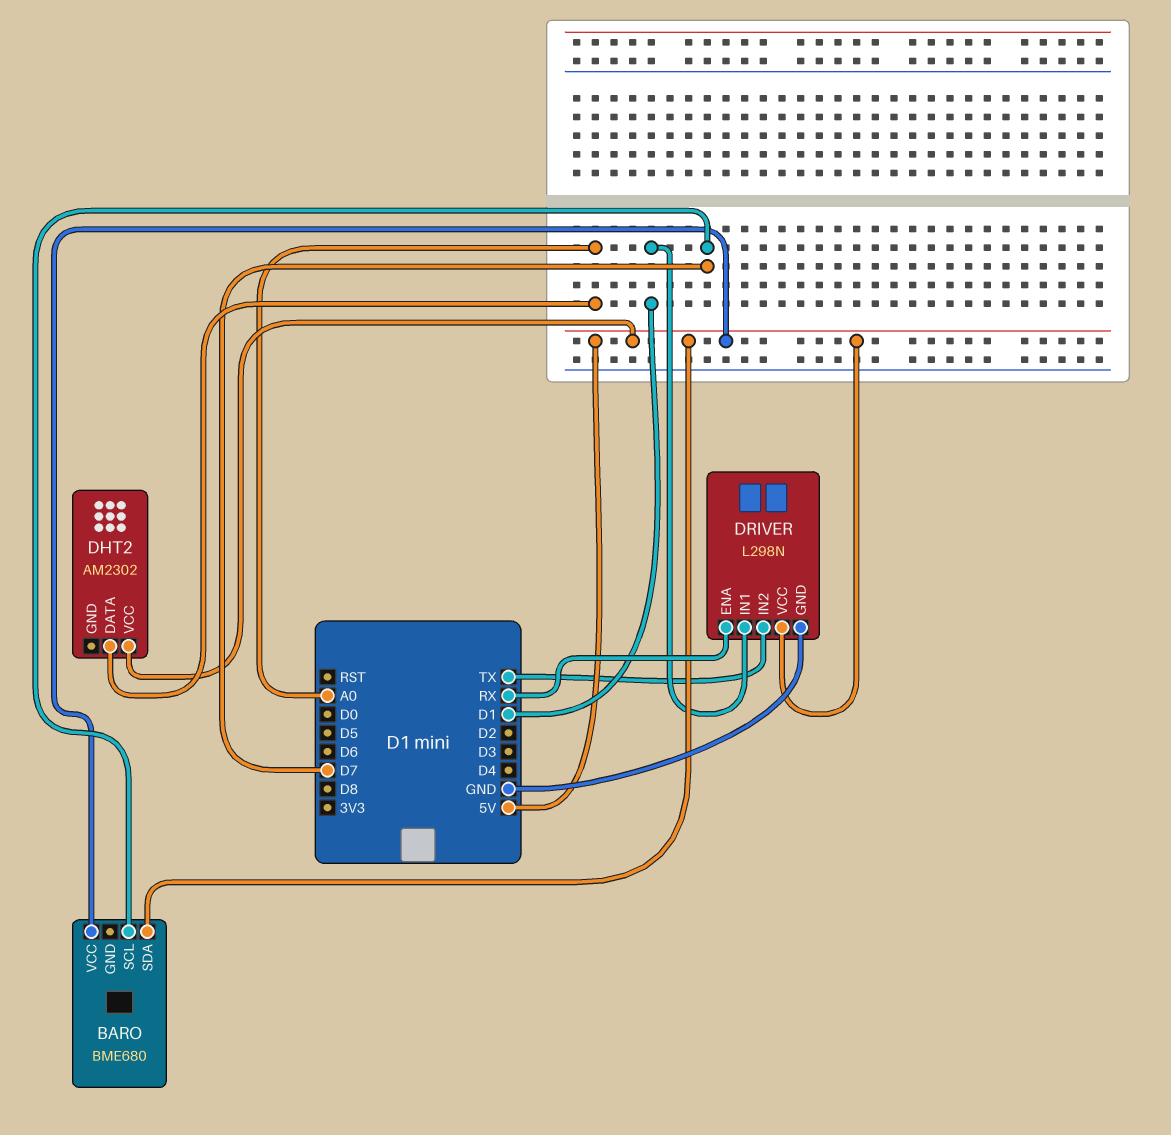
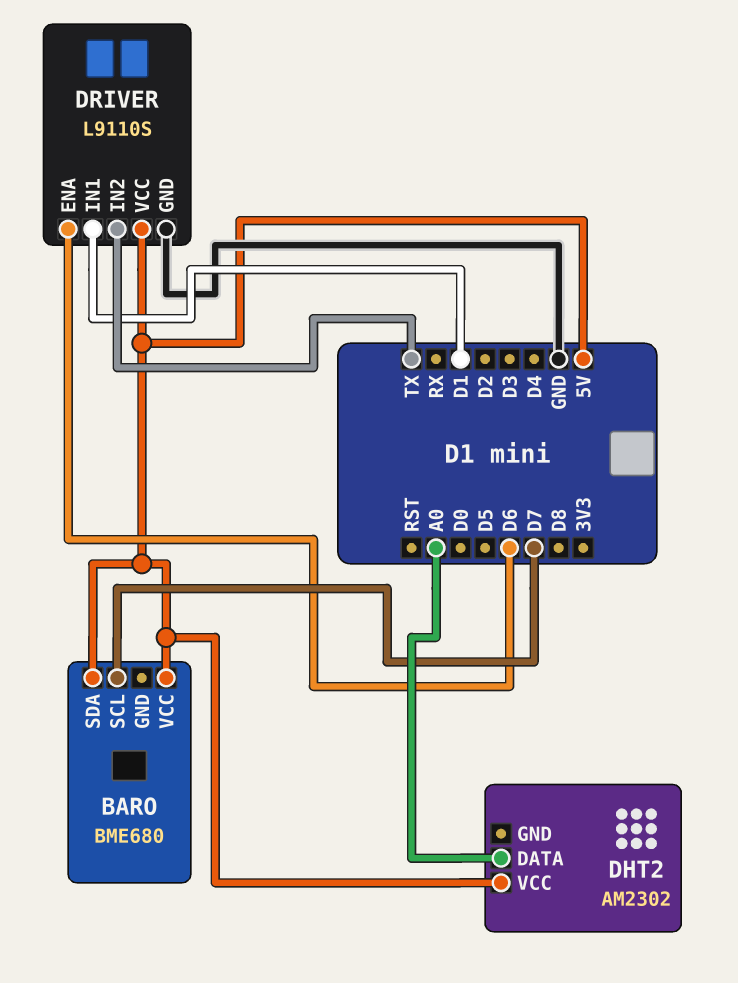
DRIVER: L298N -> L9110S
DRIVER pin ENA: RX -> D6

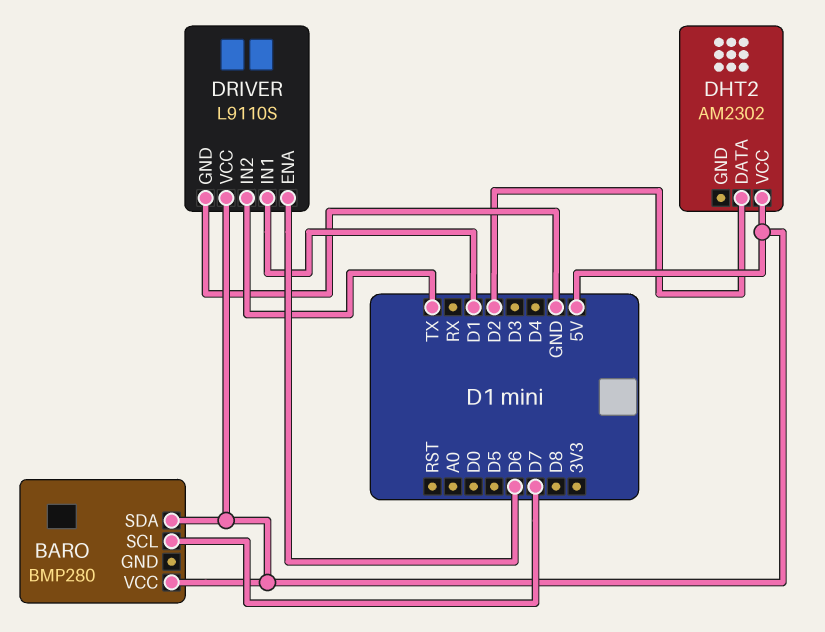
BARO: BME680 -> BMP280
DHT2 pin DATA: A0 -> D2

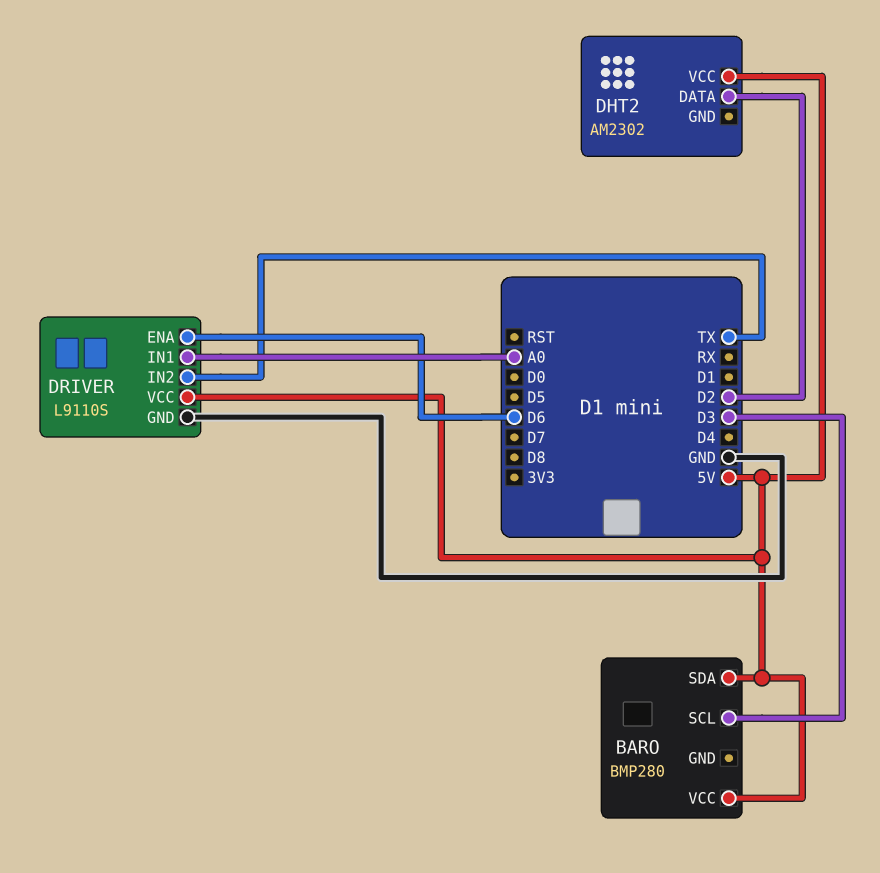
BARO pin SCL: D7 -> D3
DRIVER pin IN1: D1 -> A0

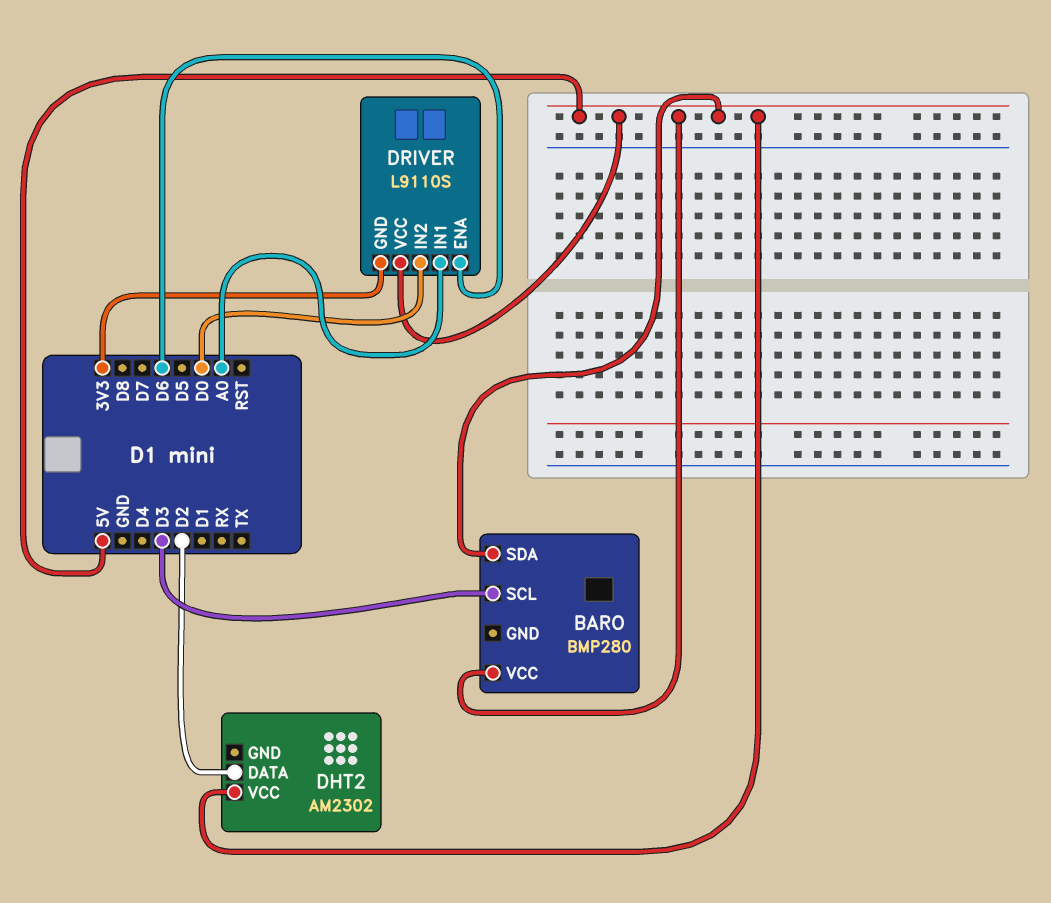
DRIVER pin GND: GND -> 3V3
DRIVER pin IN2: TX -> D0

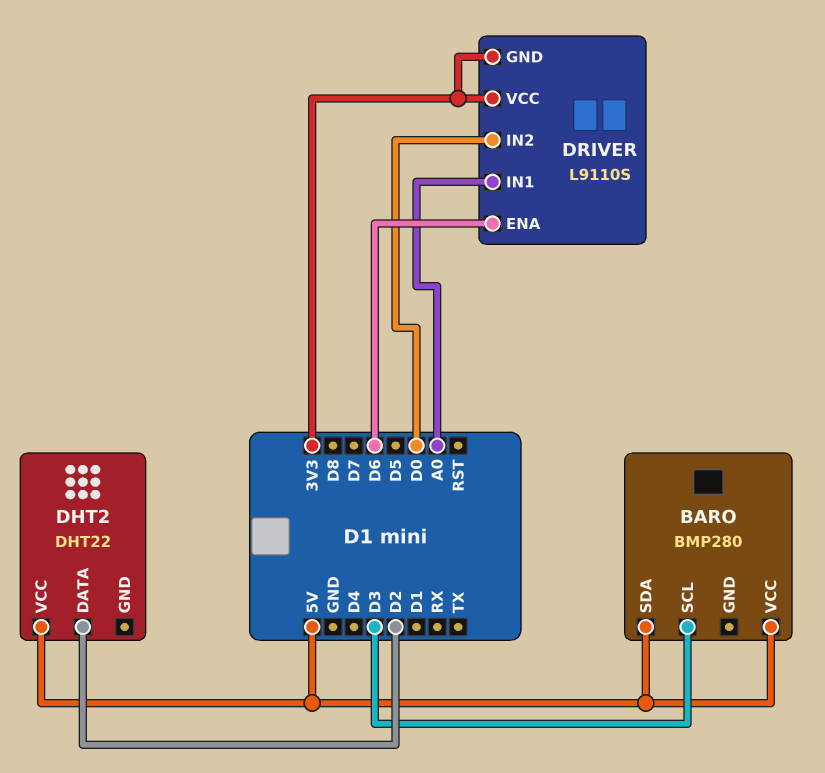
DHT2: AM2302 -> DHT22
DRIVER pin VCC: 5V -> 3V3

